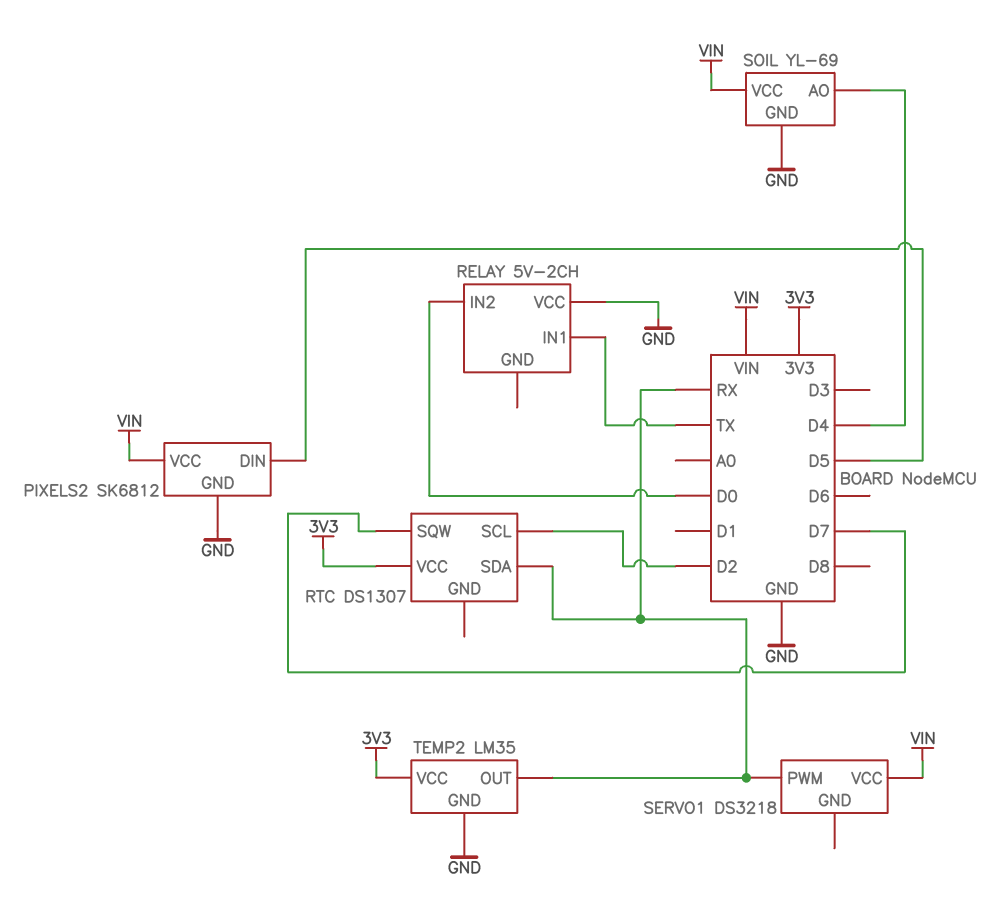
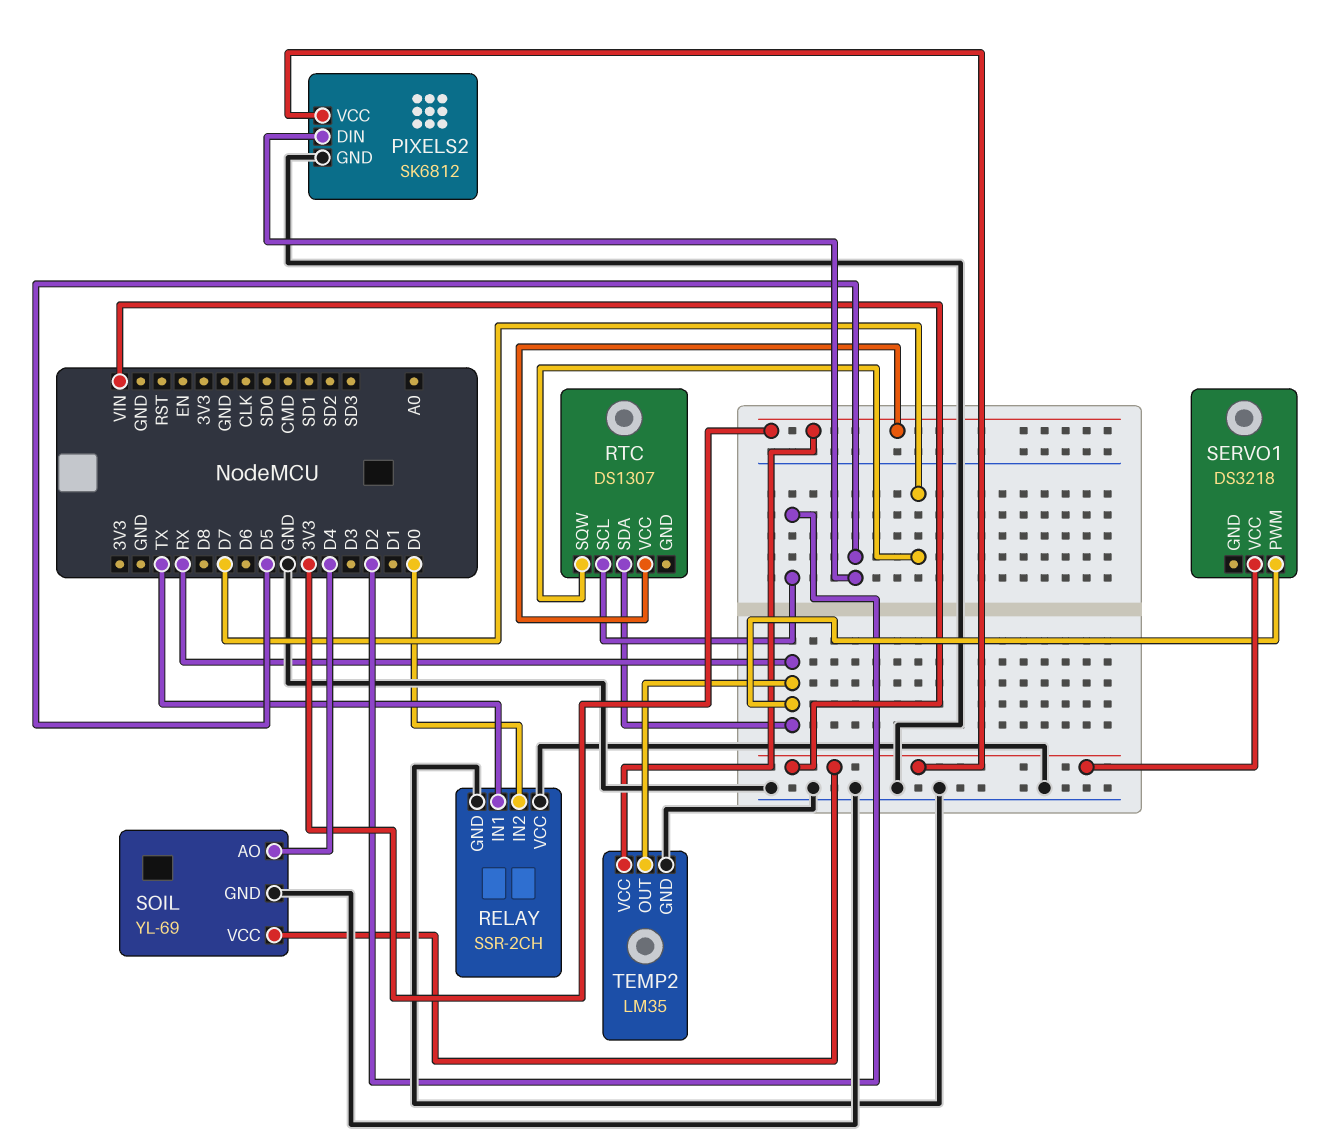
RELAY: 5V-2CH -> SSR-2CH
RELAY pin GND: none -> GND

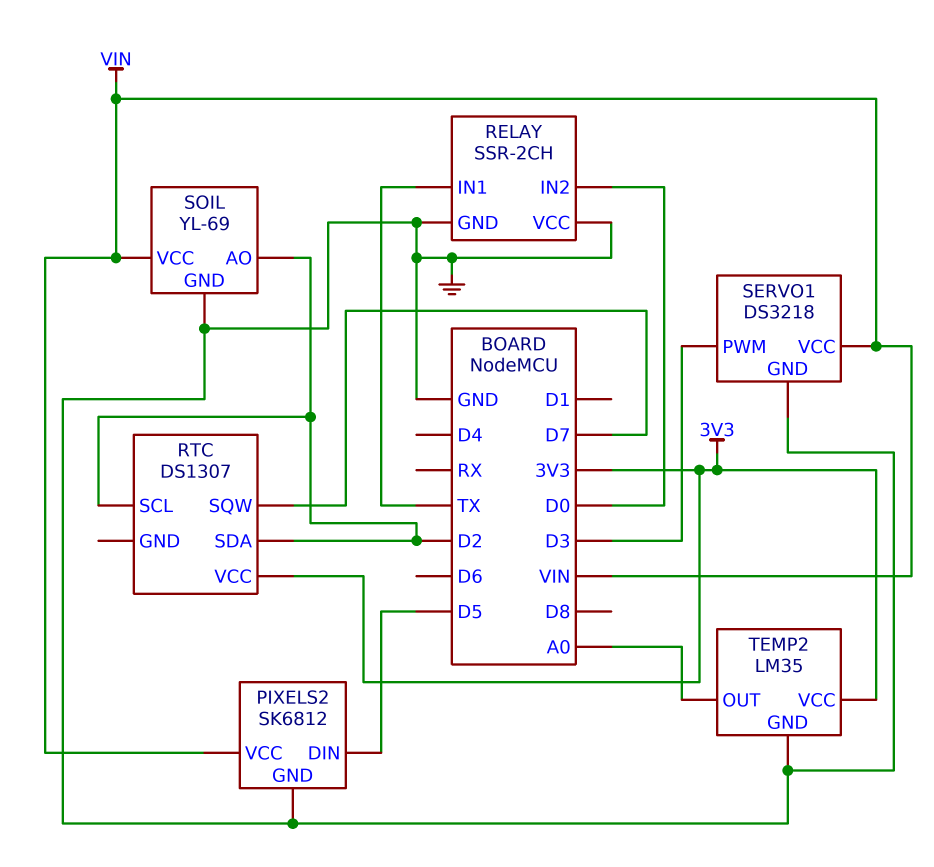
RTC pin SDA: RX -> D2
SERVO1 pin GND: none -> GND
SERVO1 pin PWM: RX -> D3
SOIL pin AO: D4 -> D2
TEMP2 pin OUT: RX -> A0

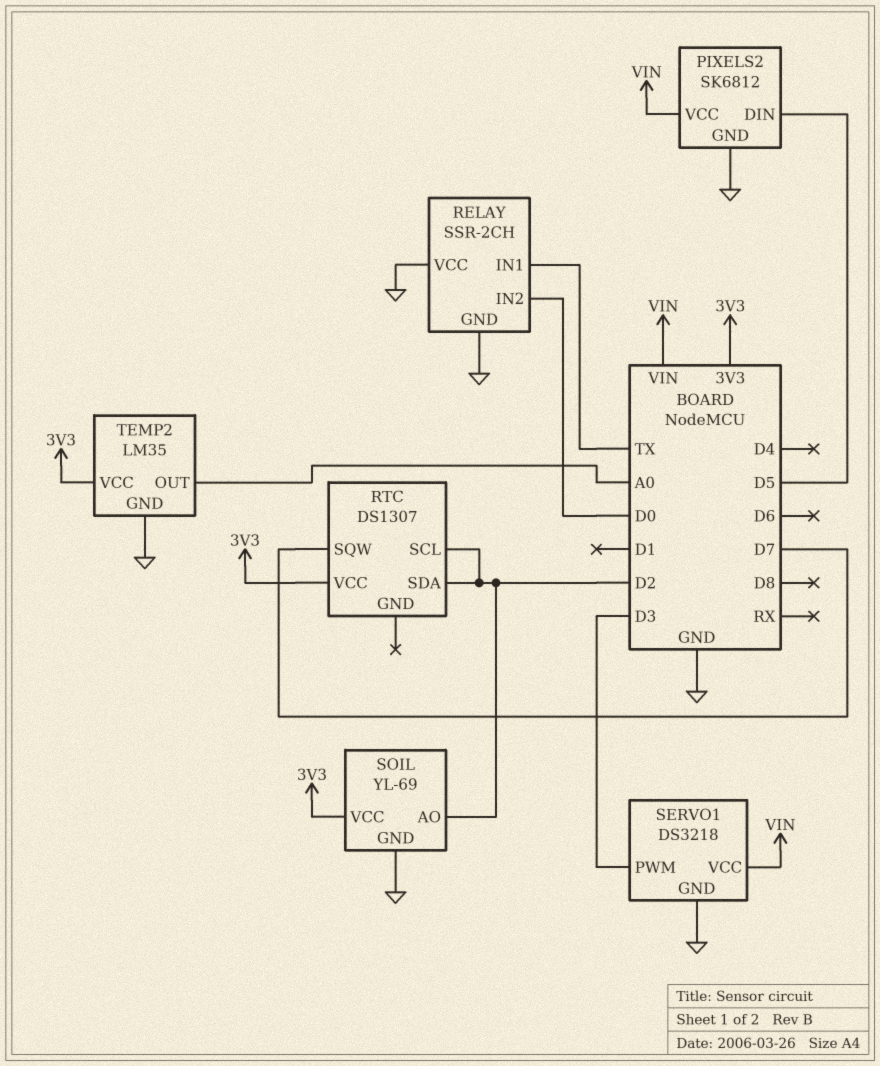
SOIL pin VCC: VIN -> 3V3

